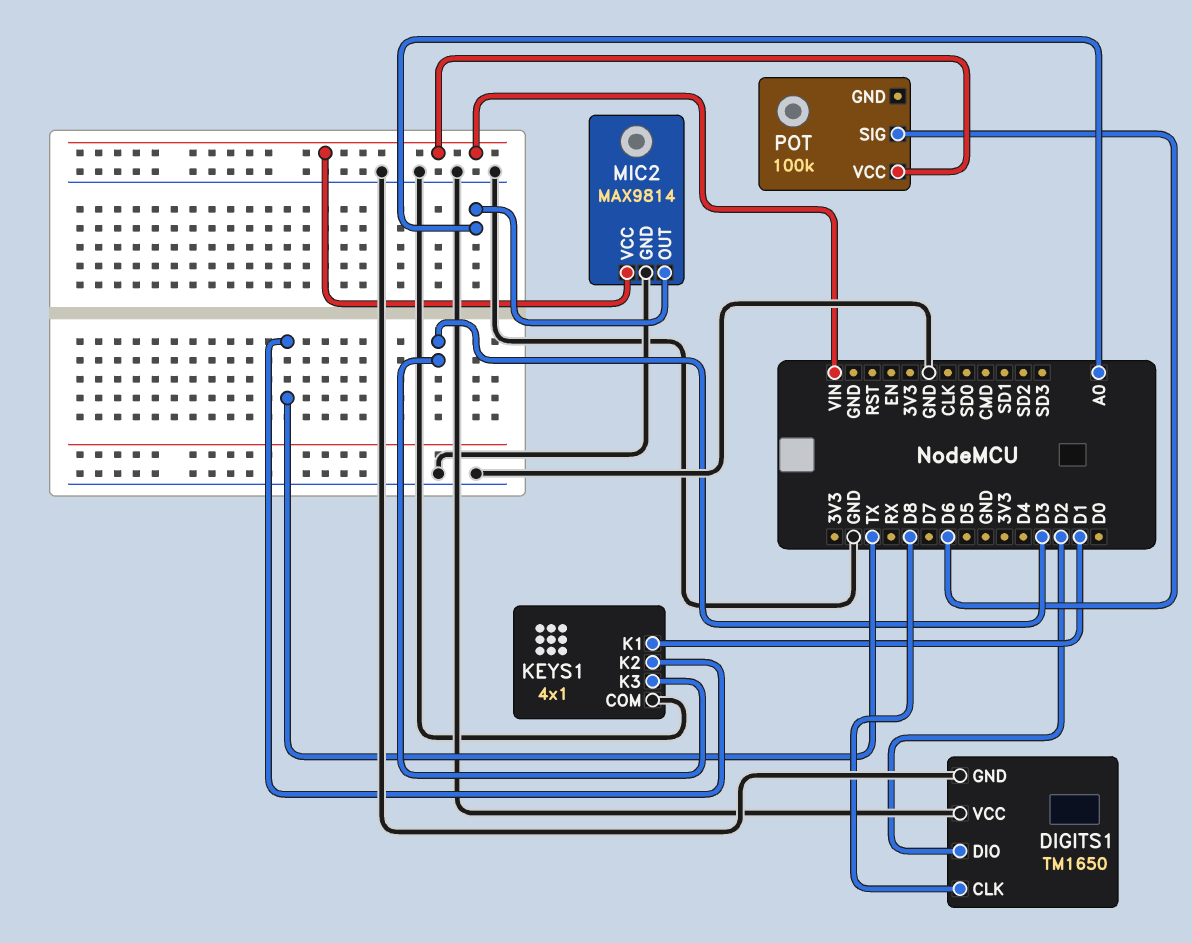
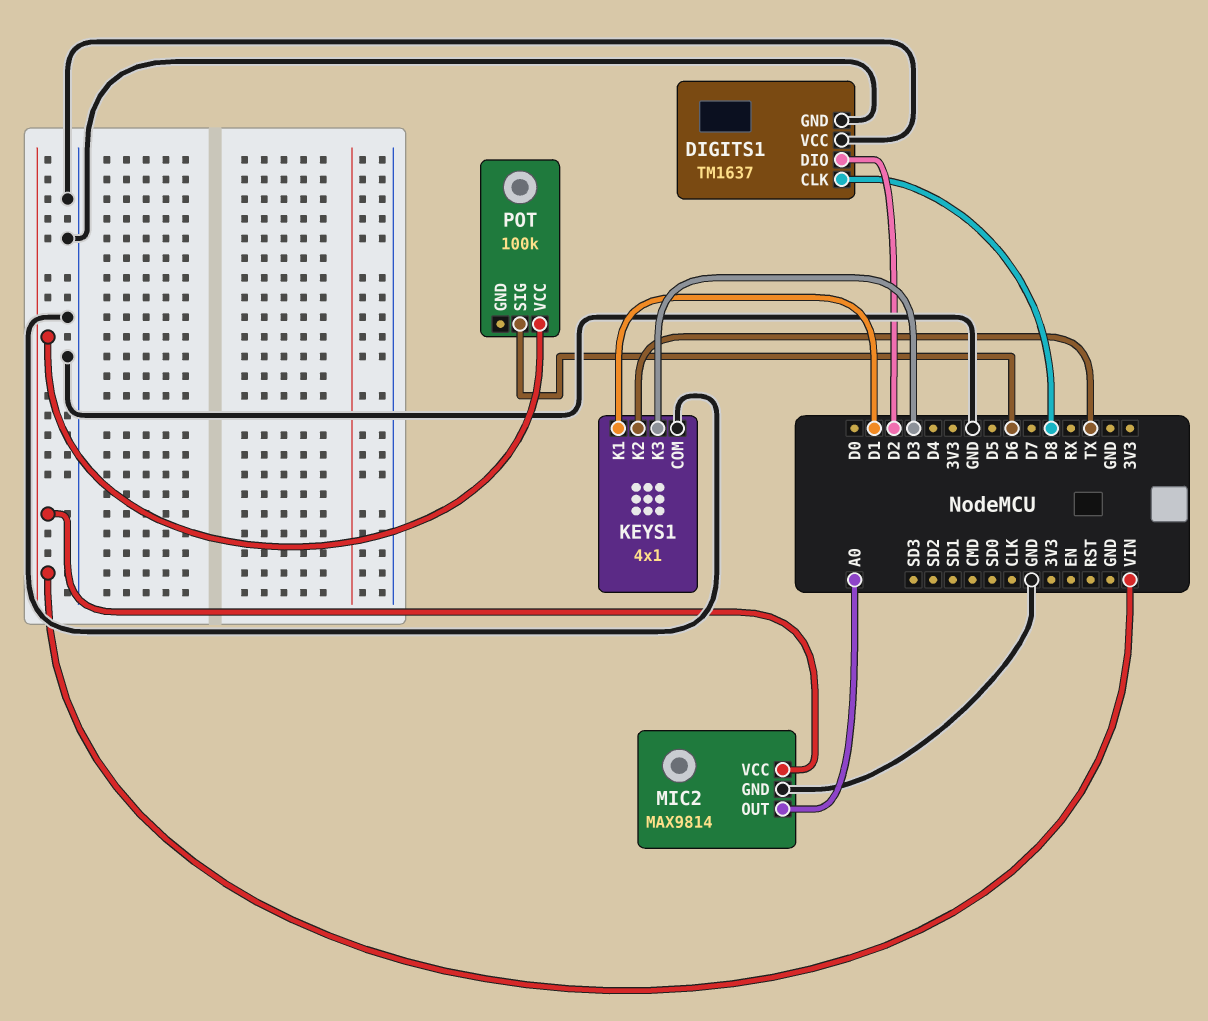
DIGITS1: TM1650 -> TM1637

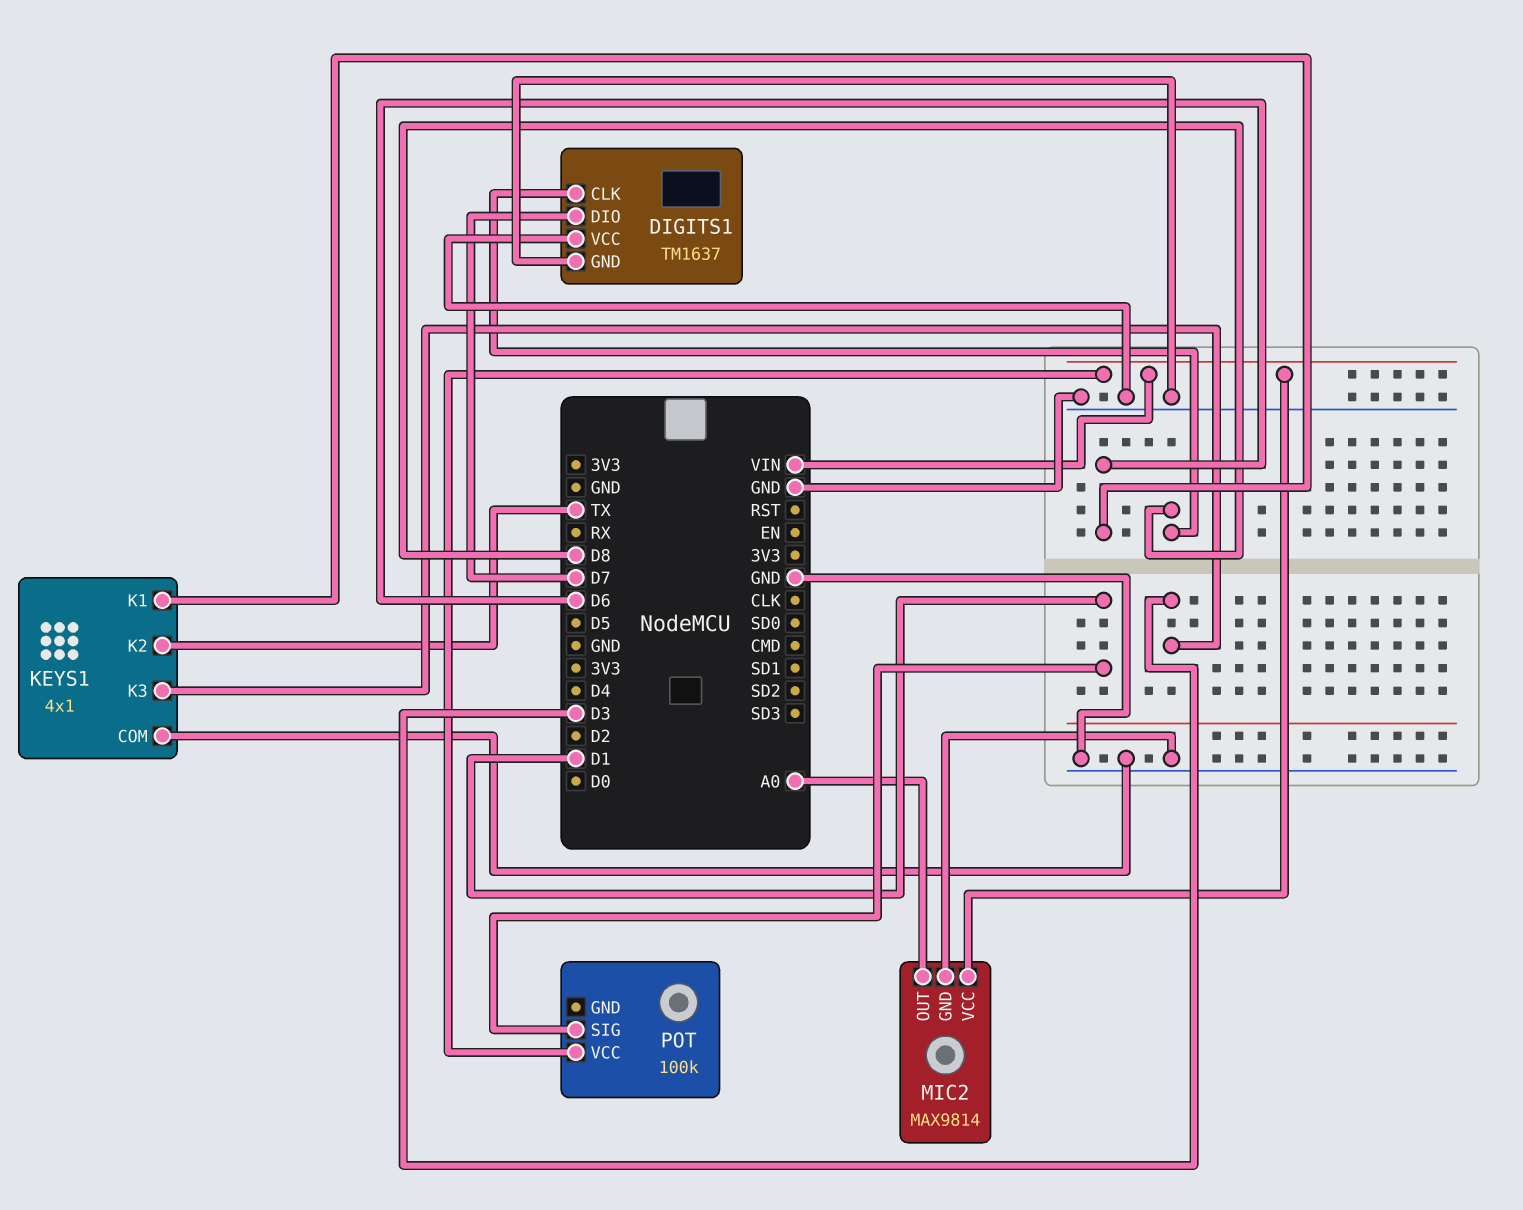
DIGITS1 pin DIO: D2 -> D7
KEYS1 pin K1: D1 -> D6
POT pin SIG: D6 -> D1

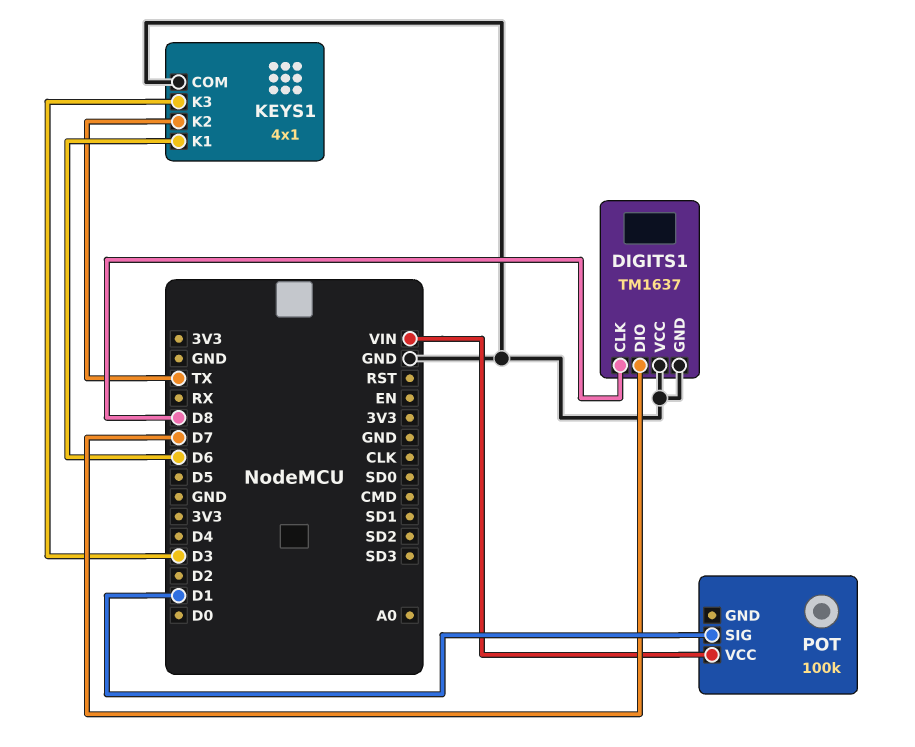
MIC2: MAX9814 -> none
MIC2 pin GND: GND -> none
MIC2 pin OUT: A0 -> none
MIC2 pin VCC: VIN -> none

